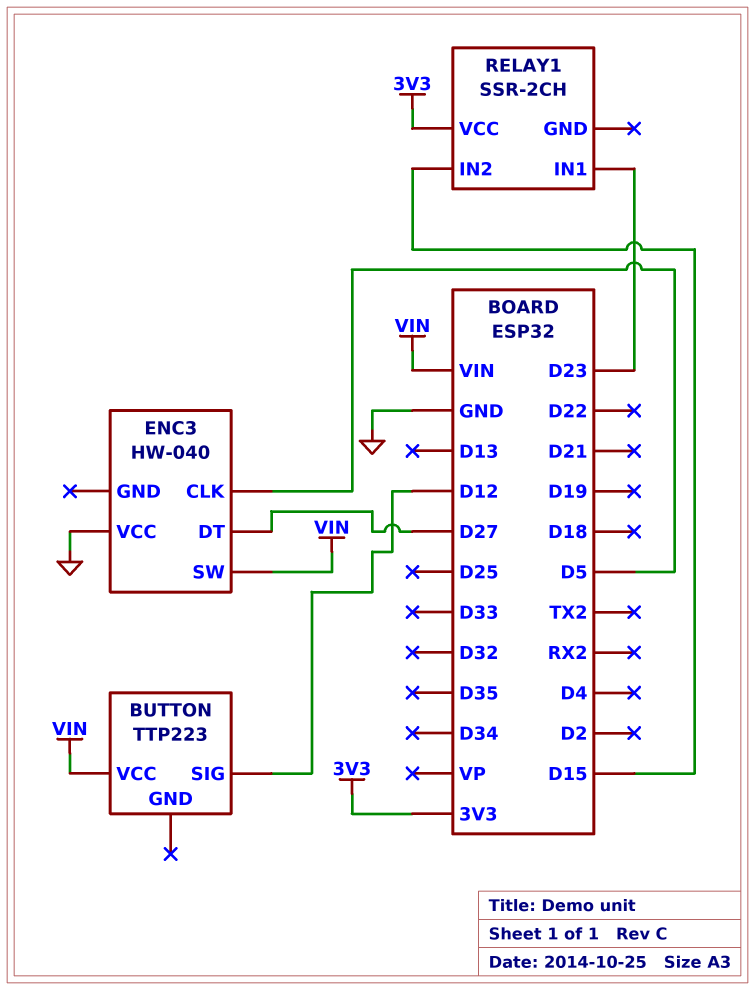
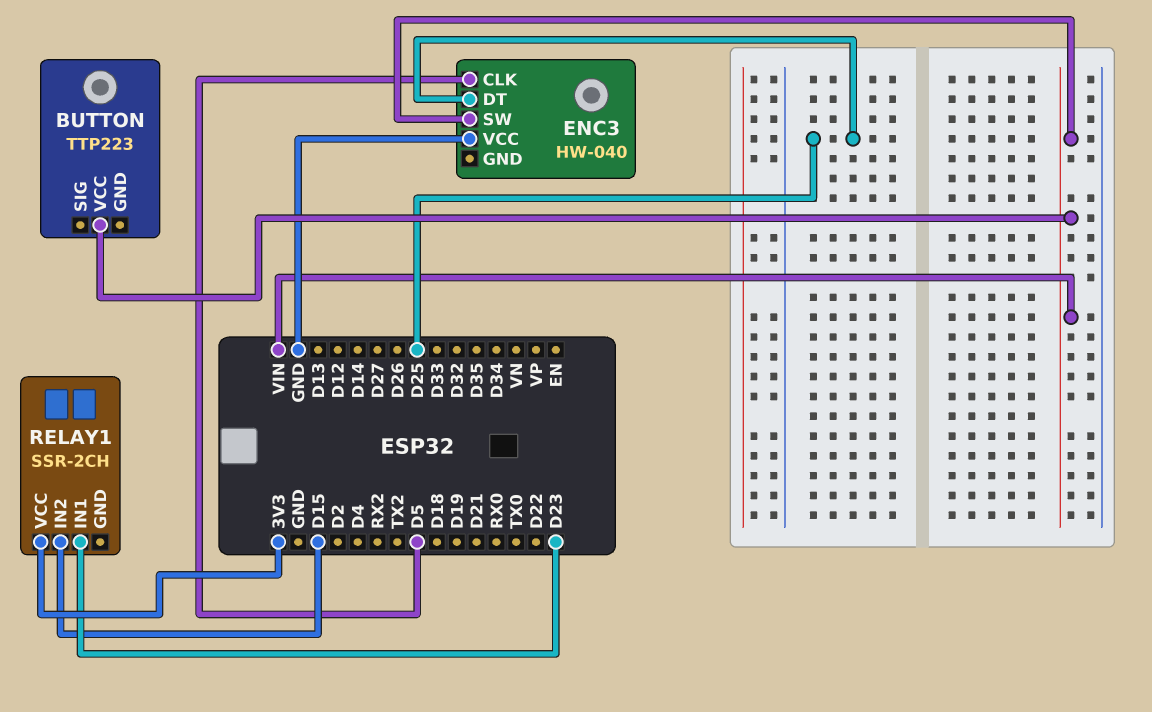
BUTTON pin SIG: D12 -> none
ENC3 pin DT: D27 -> D25

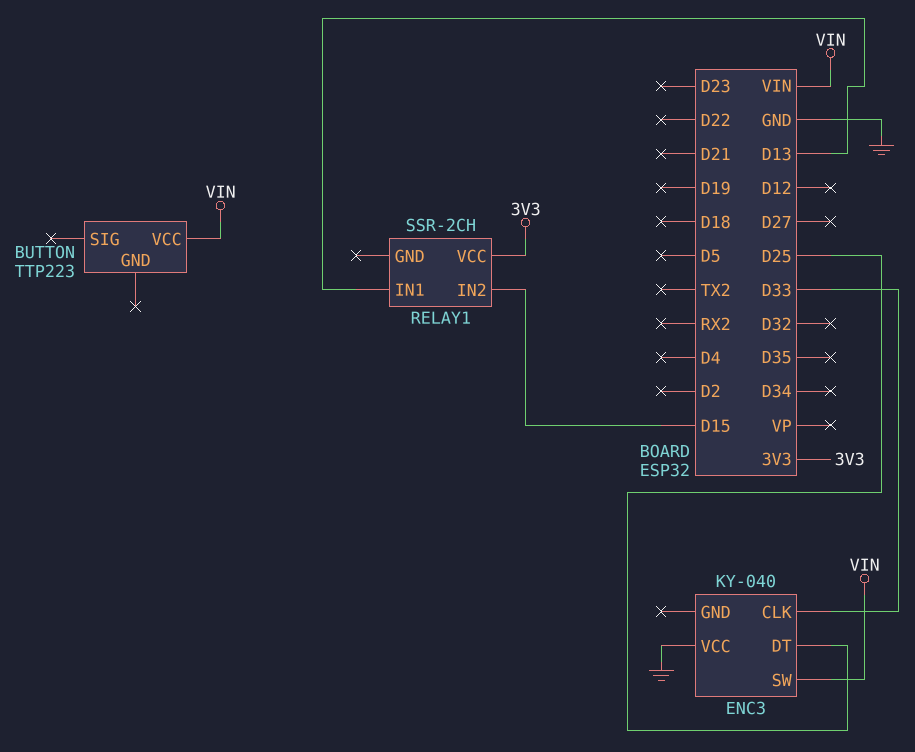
ENC3: HW-040 -> KY-040
ENC3 pin CLK: D5 -> D33
RELAY1 pin IN1: D23 -> D13

